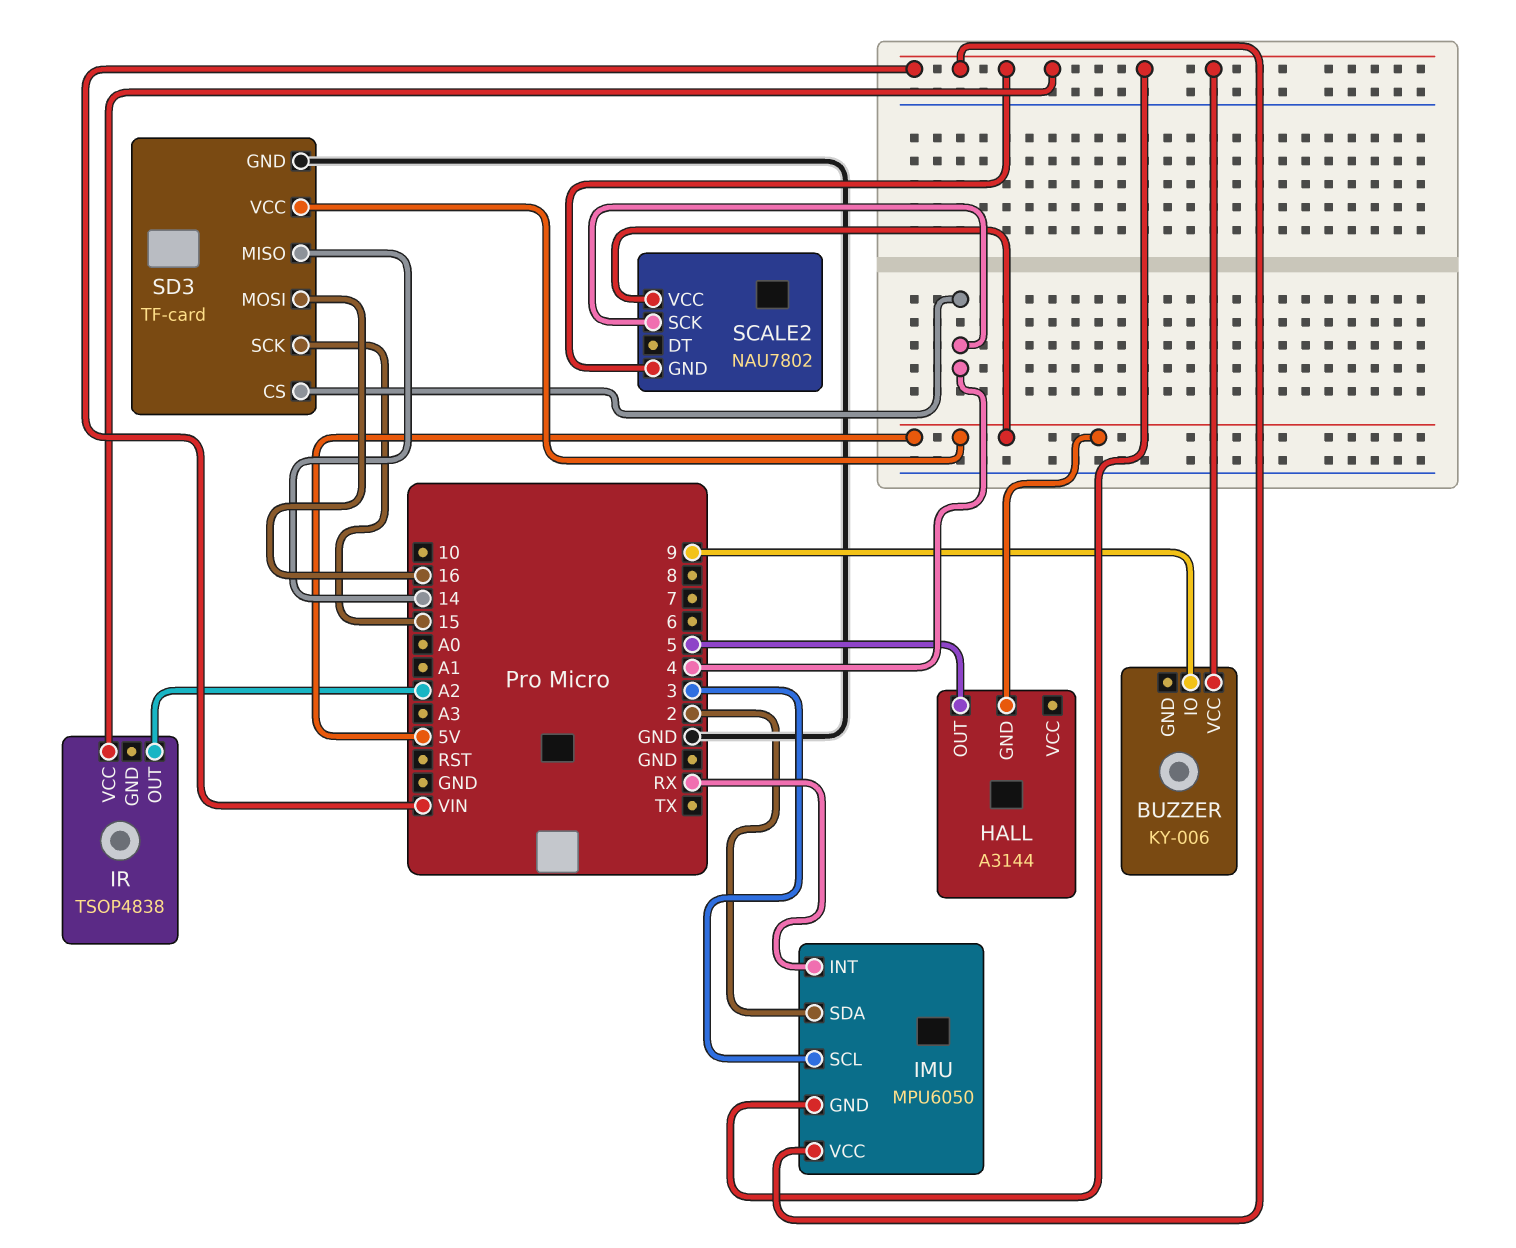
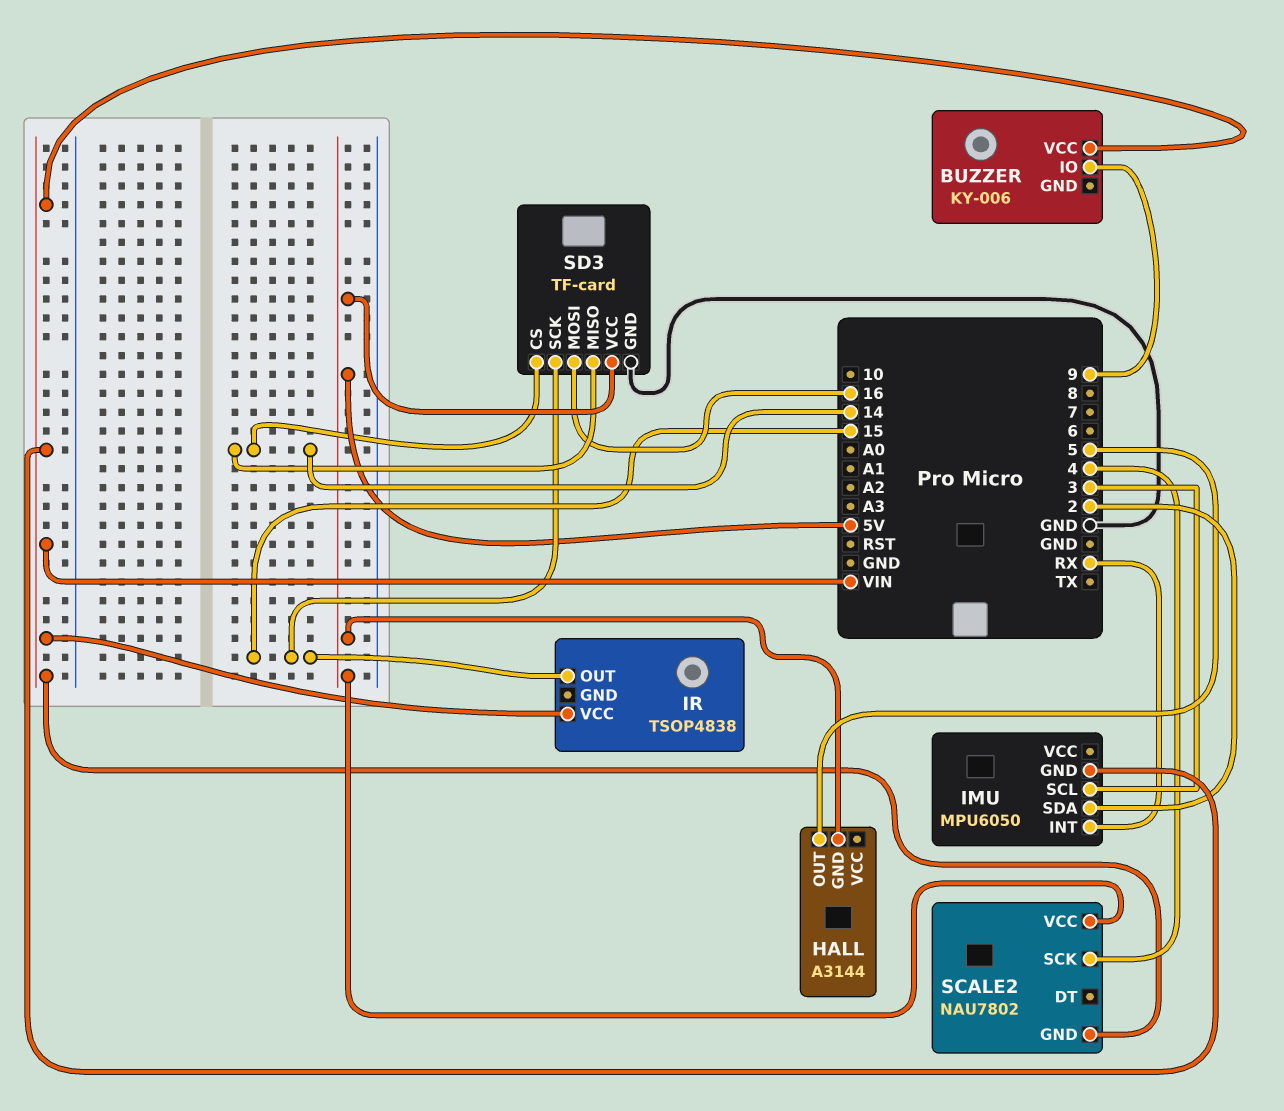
IMU pin VCC: VIN -> none
IR pin OUT: A2 -> 15
SD3 pin CS: 4 -> 14

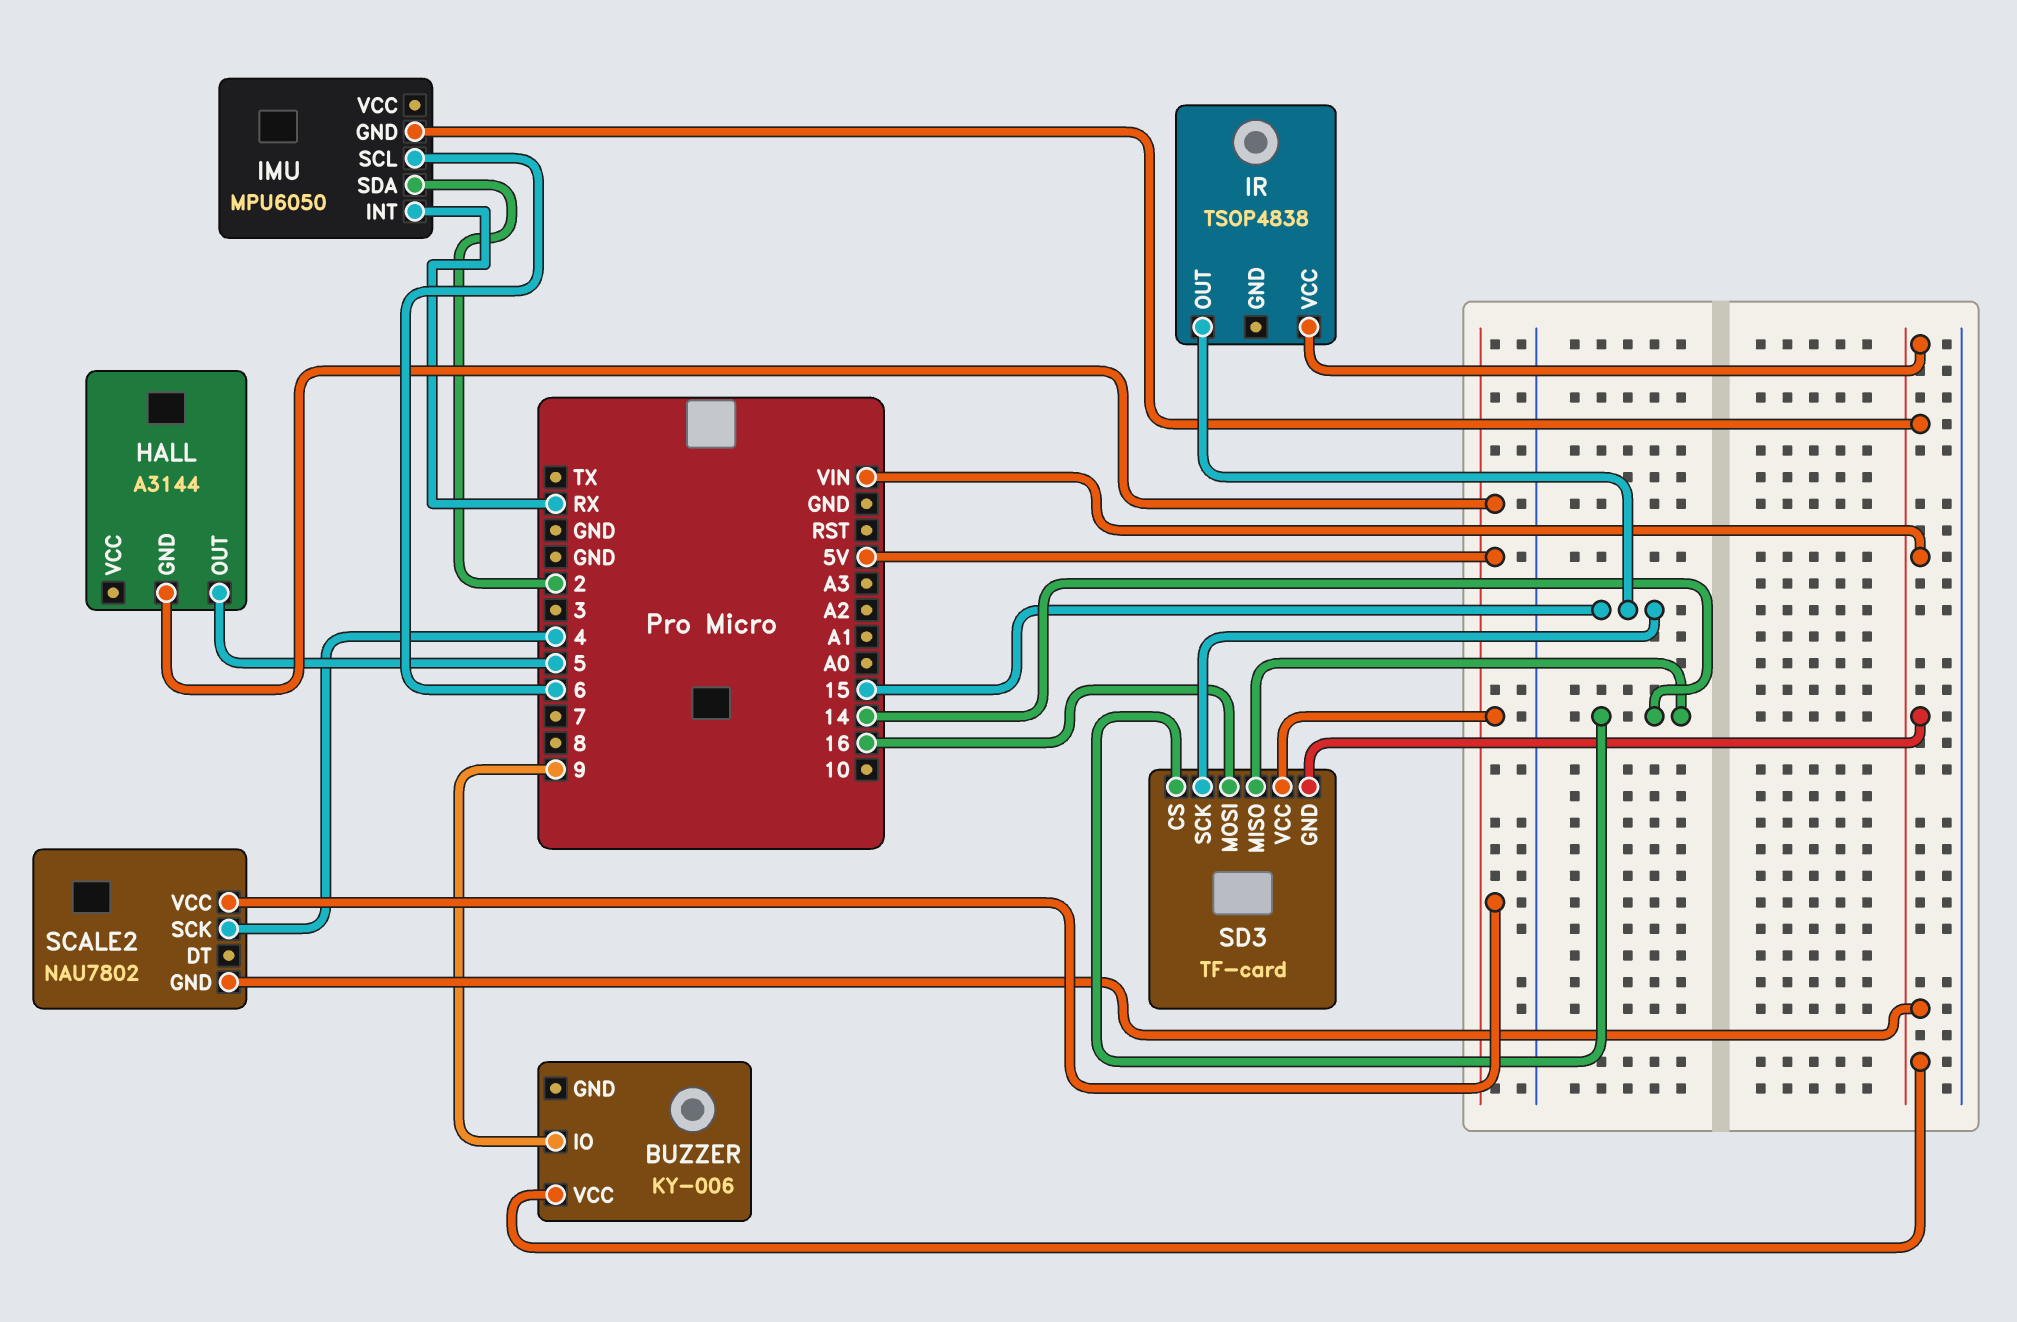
IMU pin SCL: 3 -> 6
SD3 pin GND: GND -> VIN

